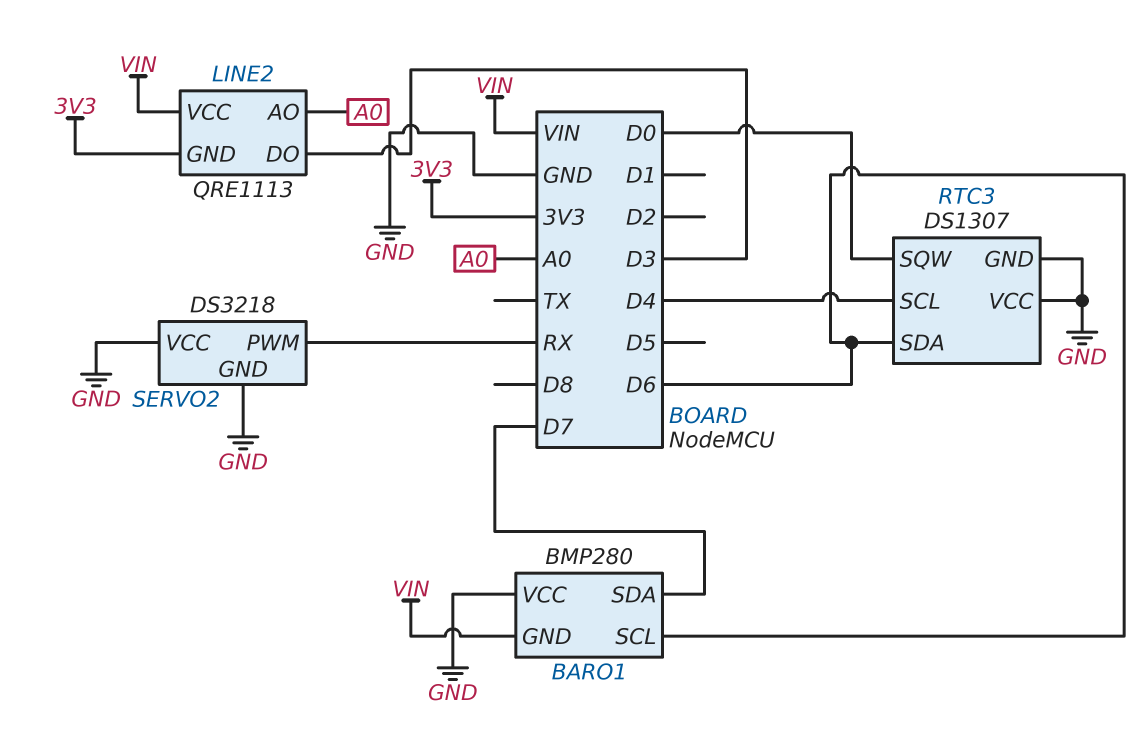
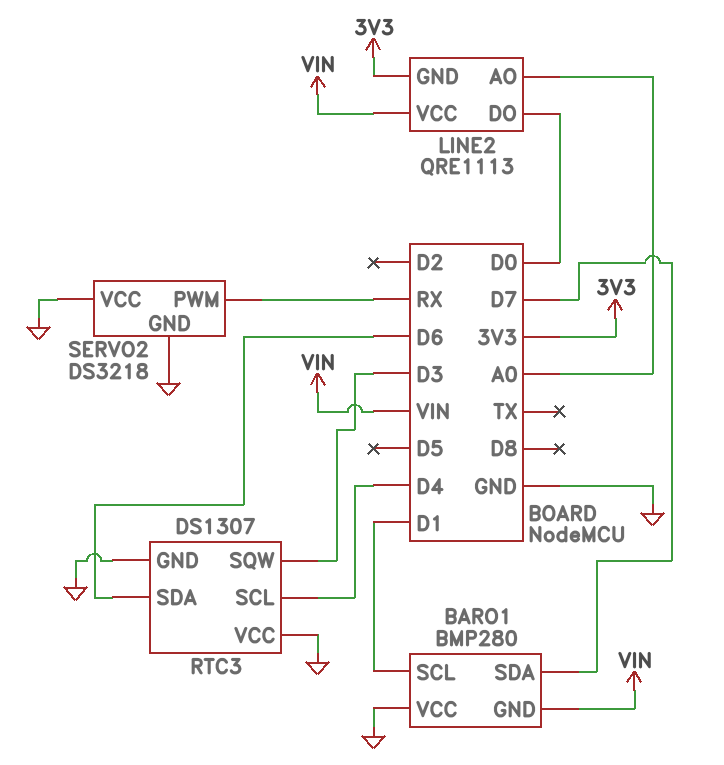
BARO1 pin SCL: D6 -> D1
LINE2 pin DO: D3 -> D0
RTC3 pin SQW: D0 -> D3

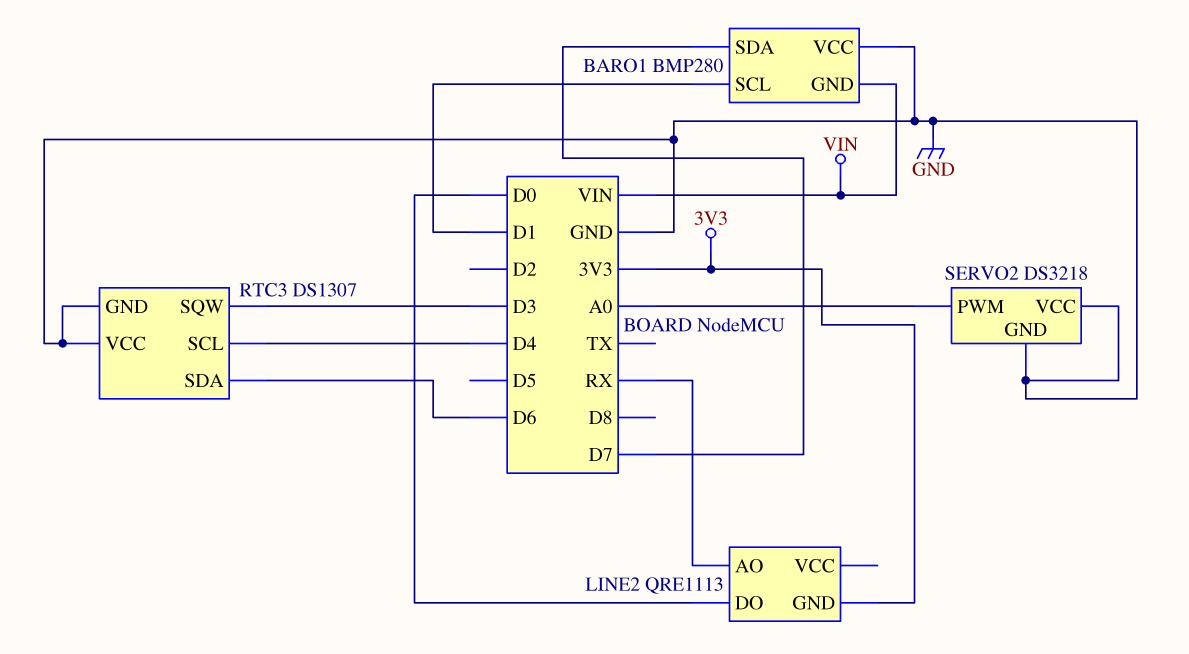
LINE2 pin AO: A0 -> RX
LINE2 pin VCC: VIN -> none
SERVO2 pin PWM: RX -> A0

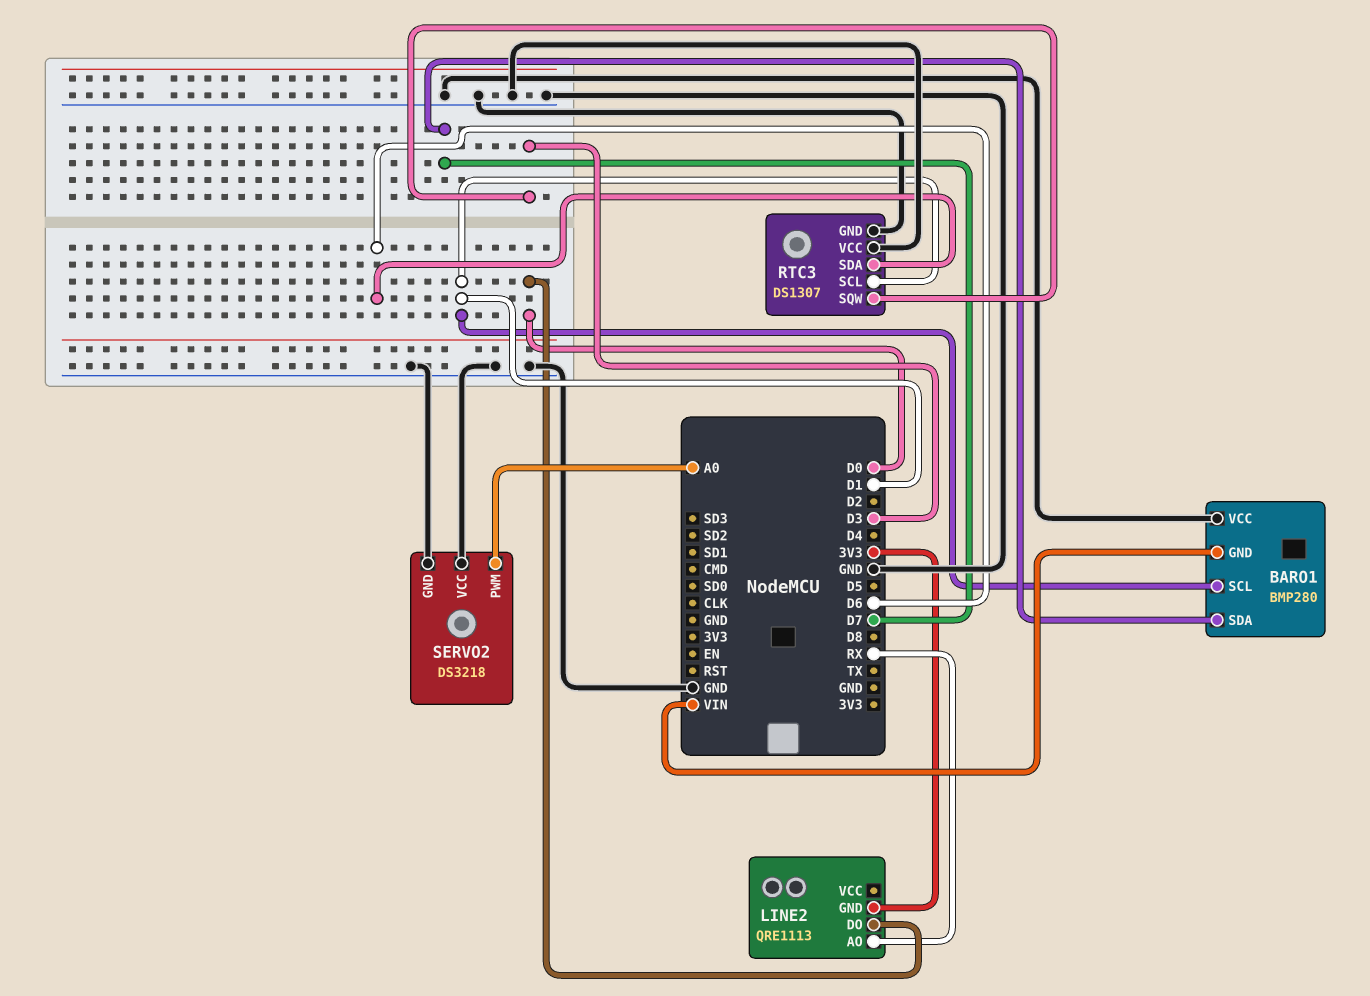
RTC3 pin SCL: D4 -> D1

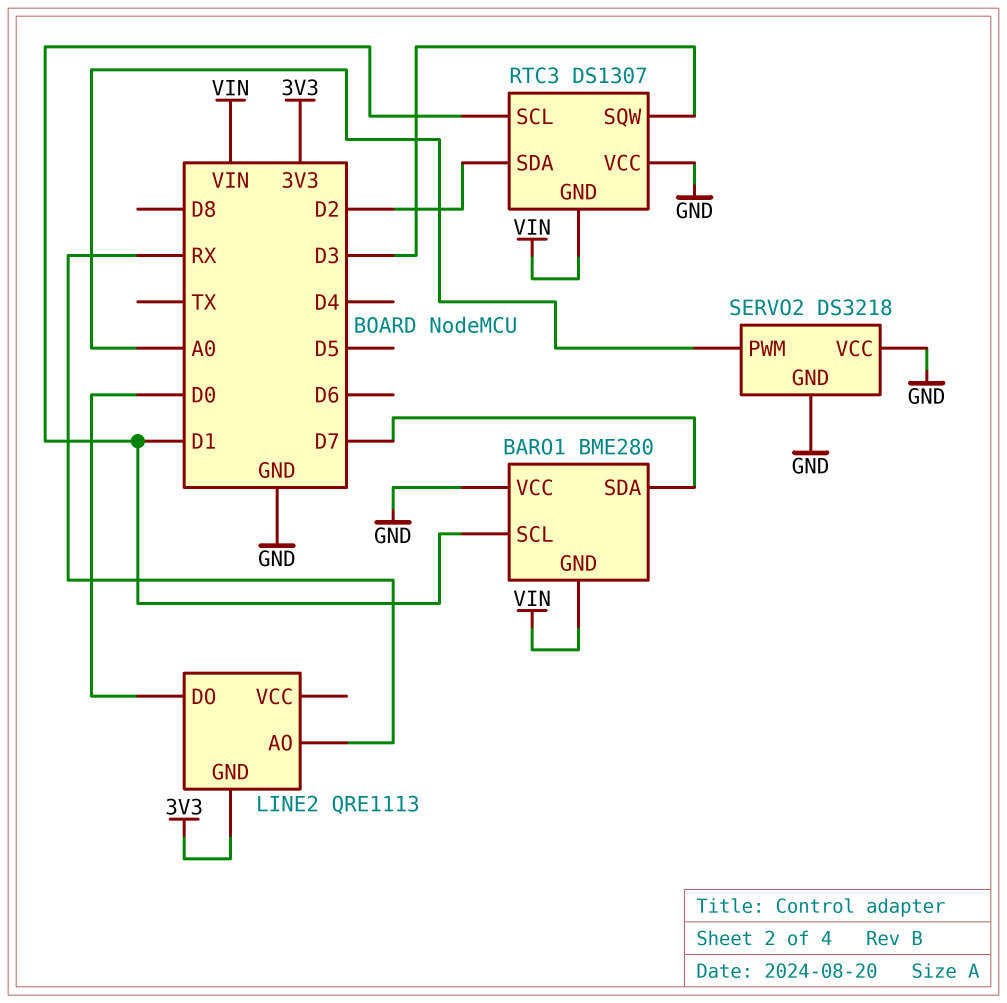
BARO1: BMP280 -> BME280
RTC3 pin GND: GND -> VIN
RTC3 pin SDA: D6 -> D2

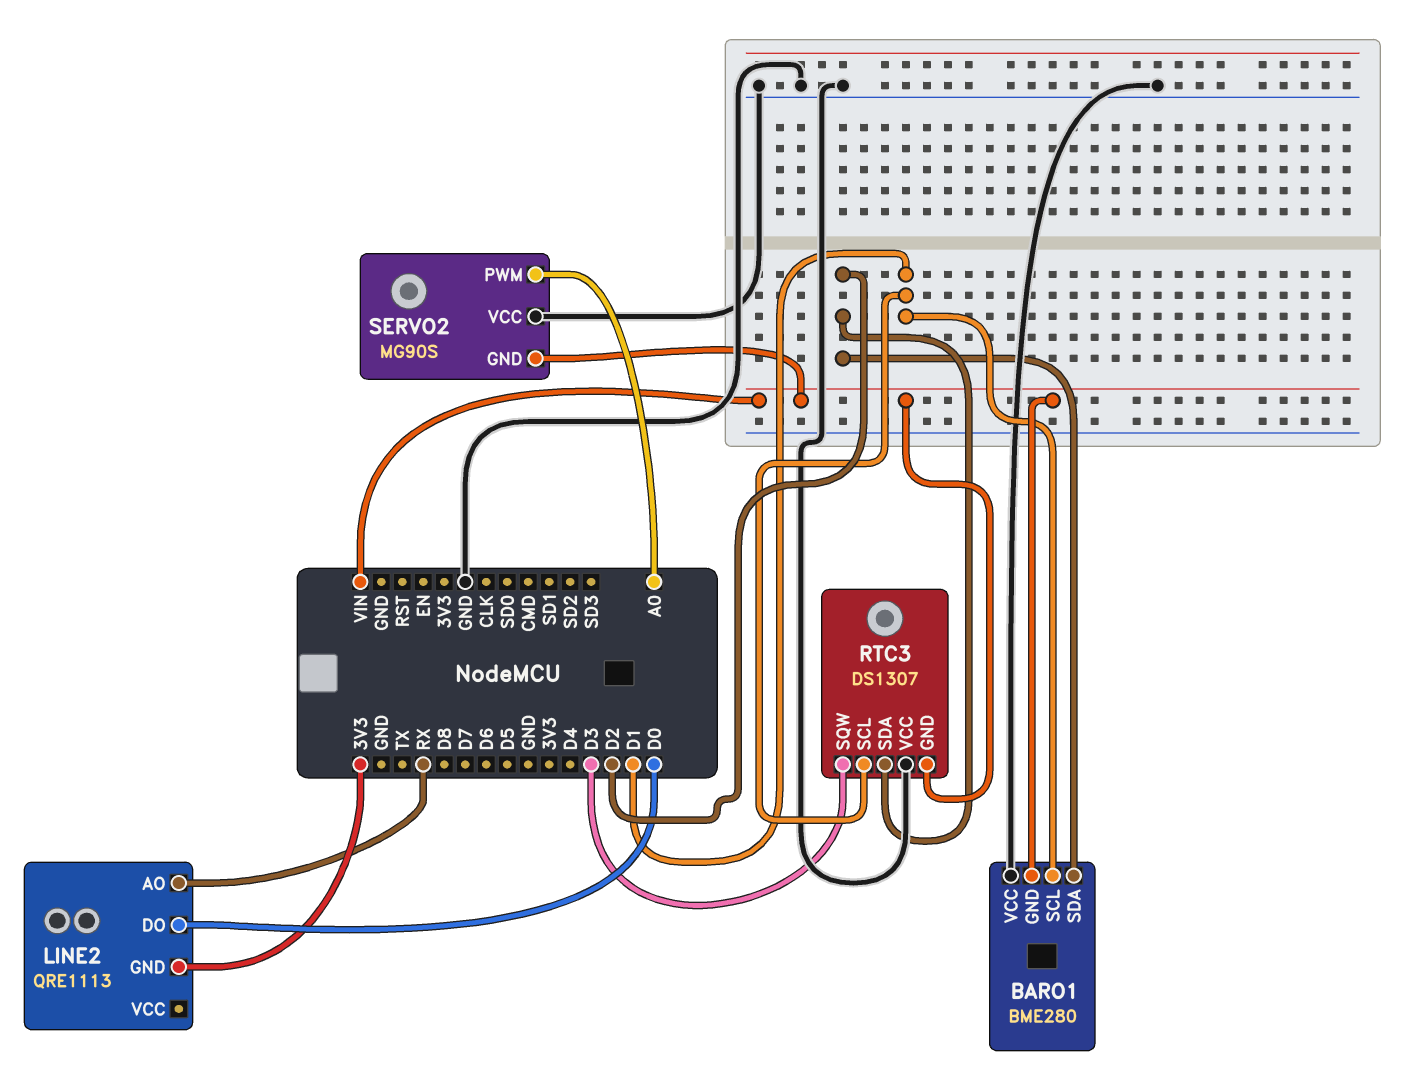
BARO1 pin SDA: D7 -> D2
SERVO2: DS3218 -> MG90S
SERVO2 pin GND: GND -> VIN

